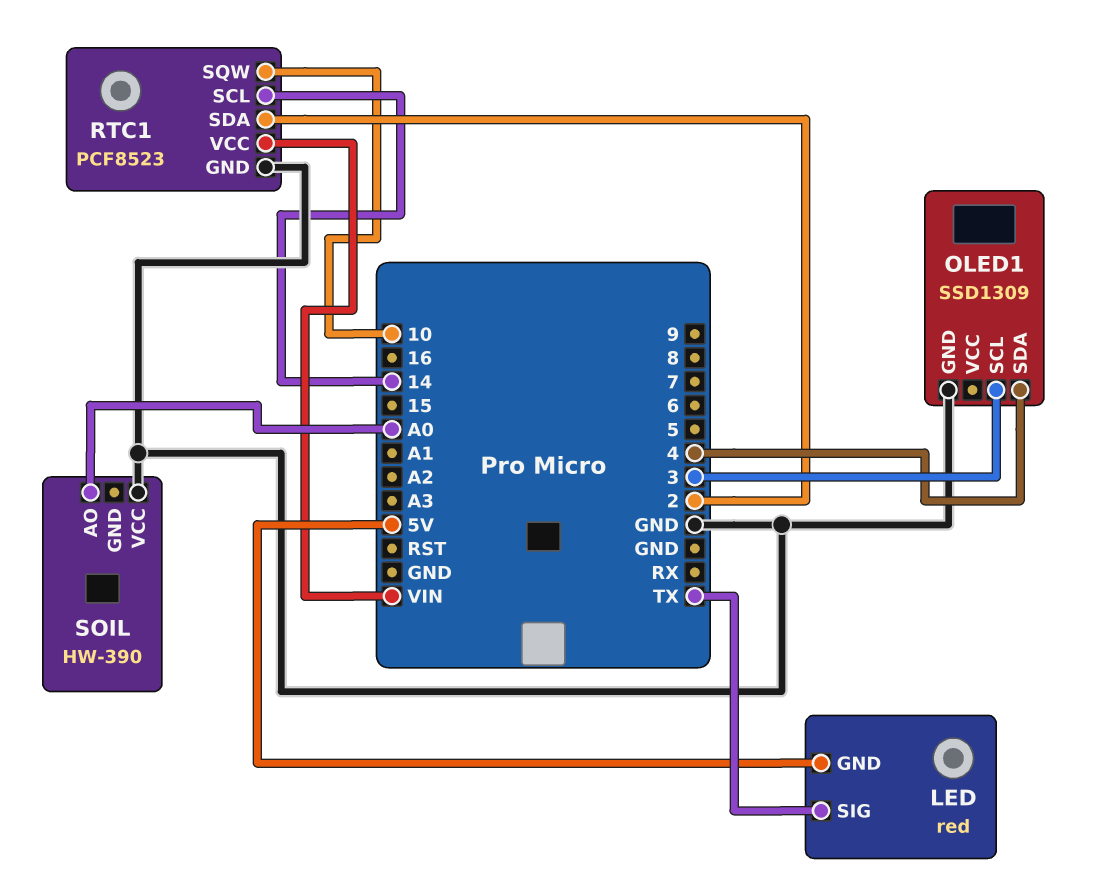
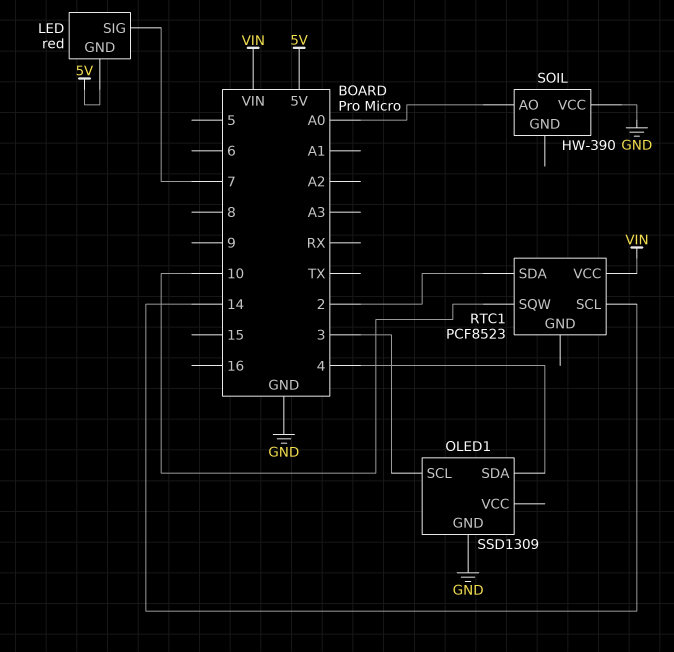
LED pin SIG: TX -> 7
RTC1 pin GND: GND -> none

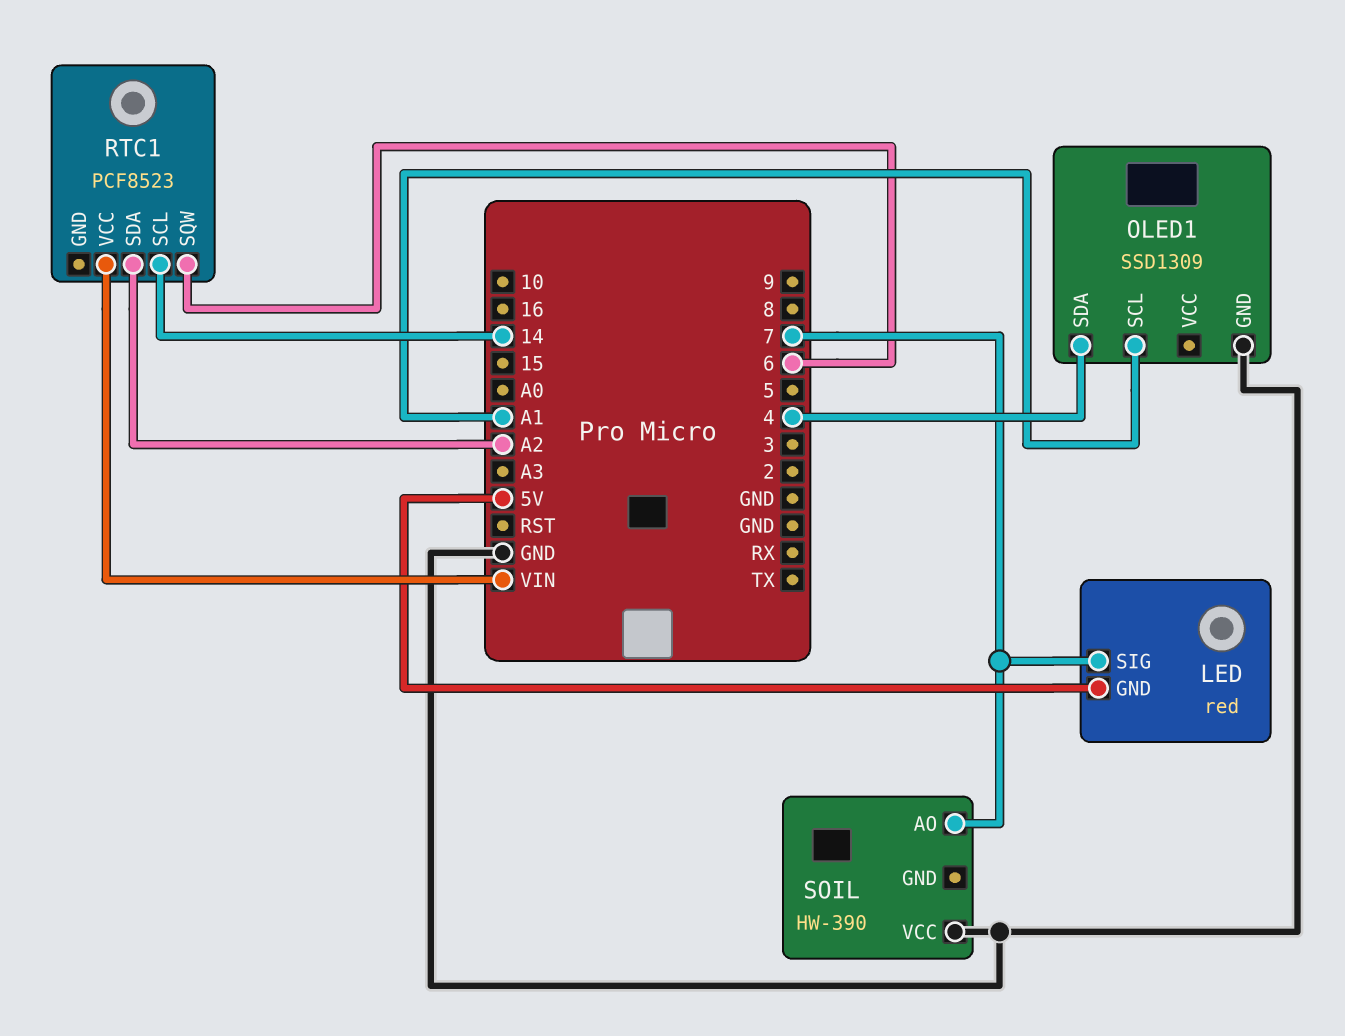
OLED1 pin SCL: 3 -> A1
RTC1 pin SDA: 2 -> A2
RTC1 pin SQW: 10 -> 6
SOIL pin AO: A0 -> 7

